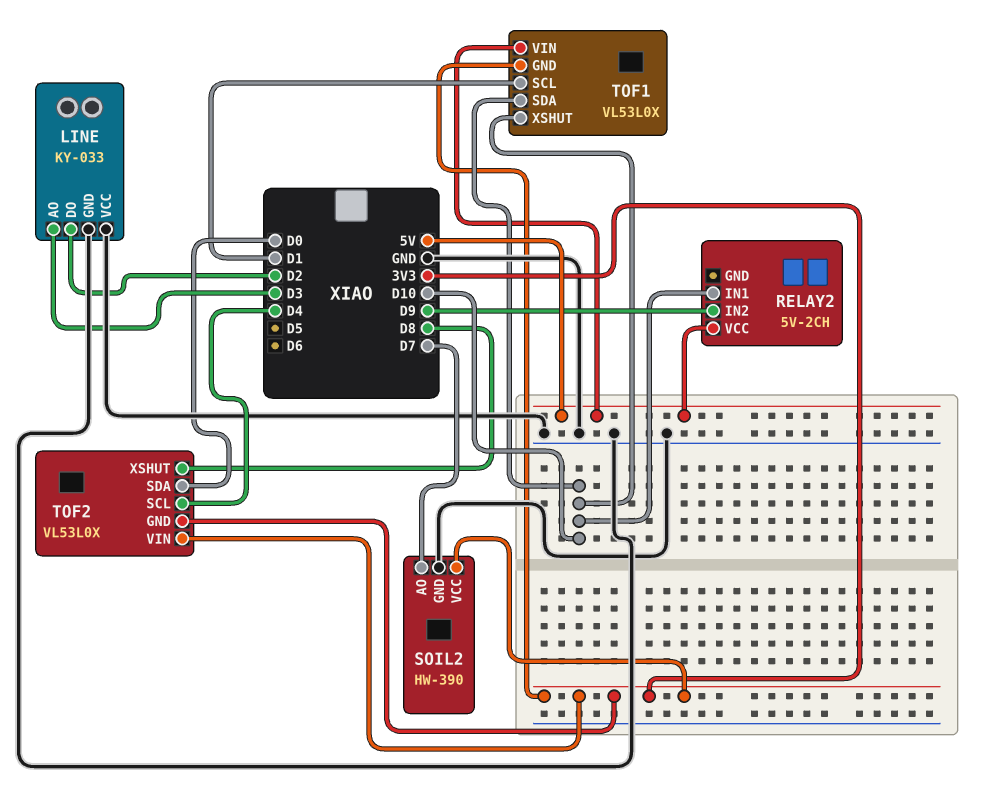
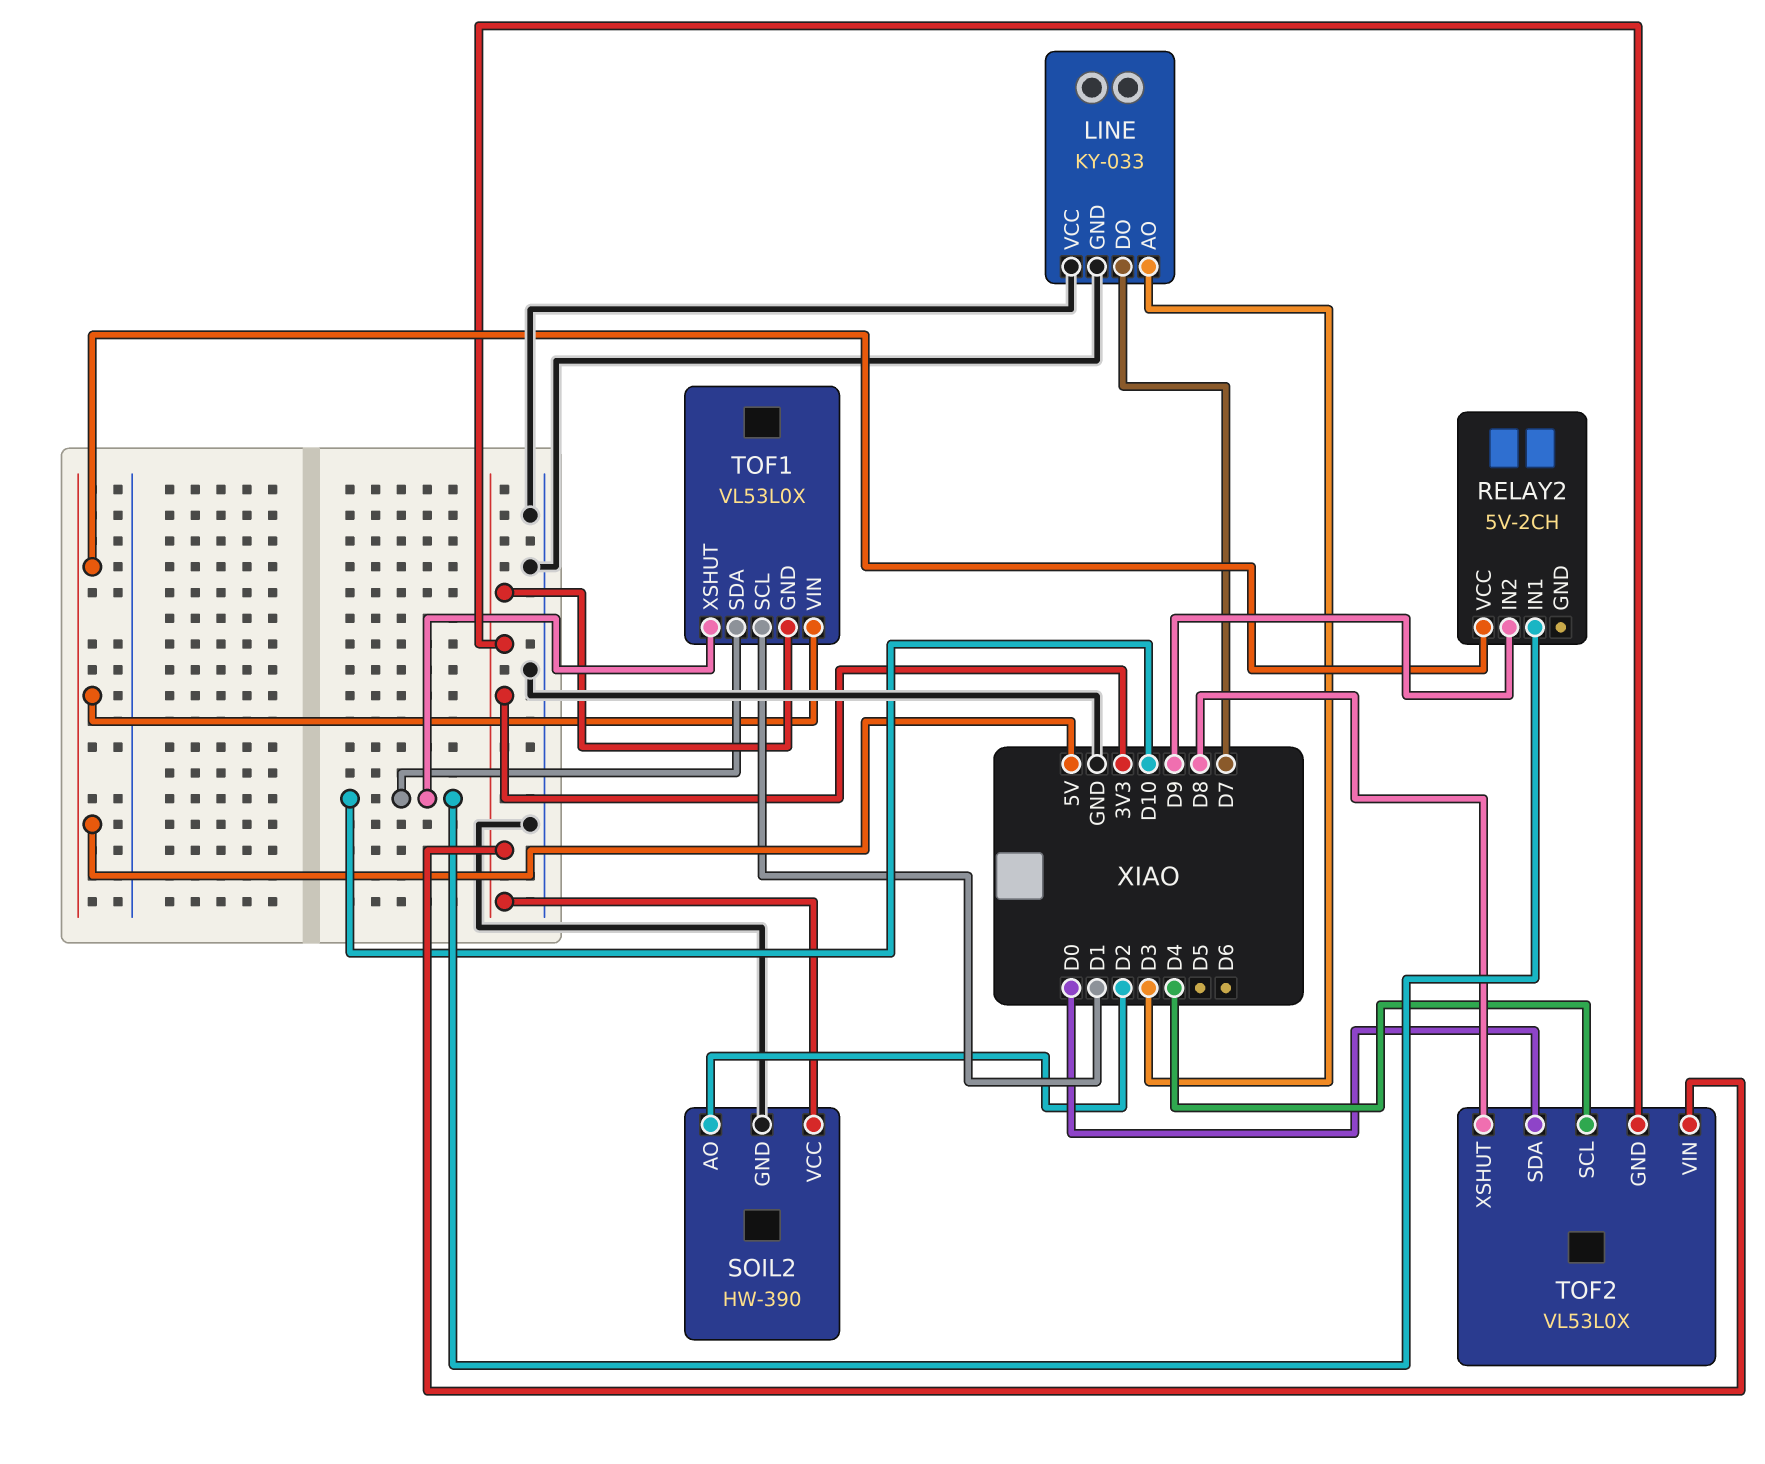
LINE pin DO: D2 -> D7
SOIL2 pin AO: D7 -> D2

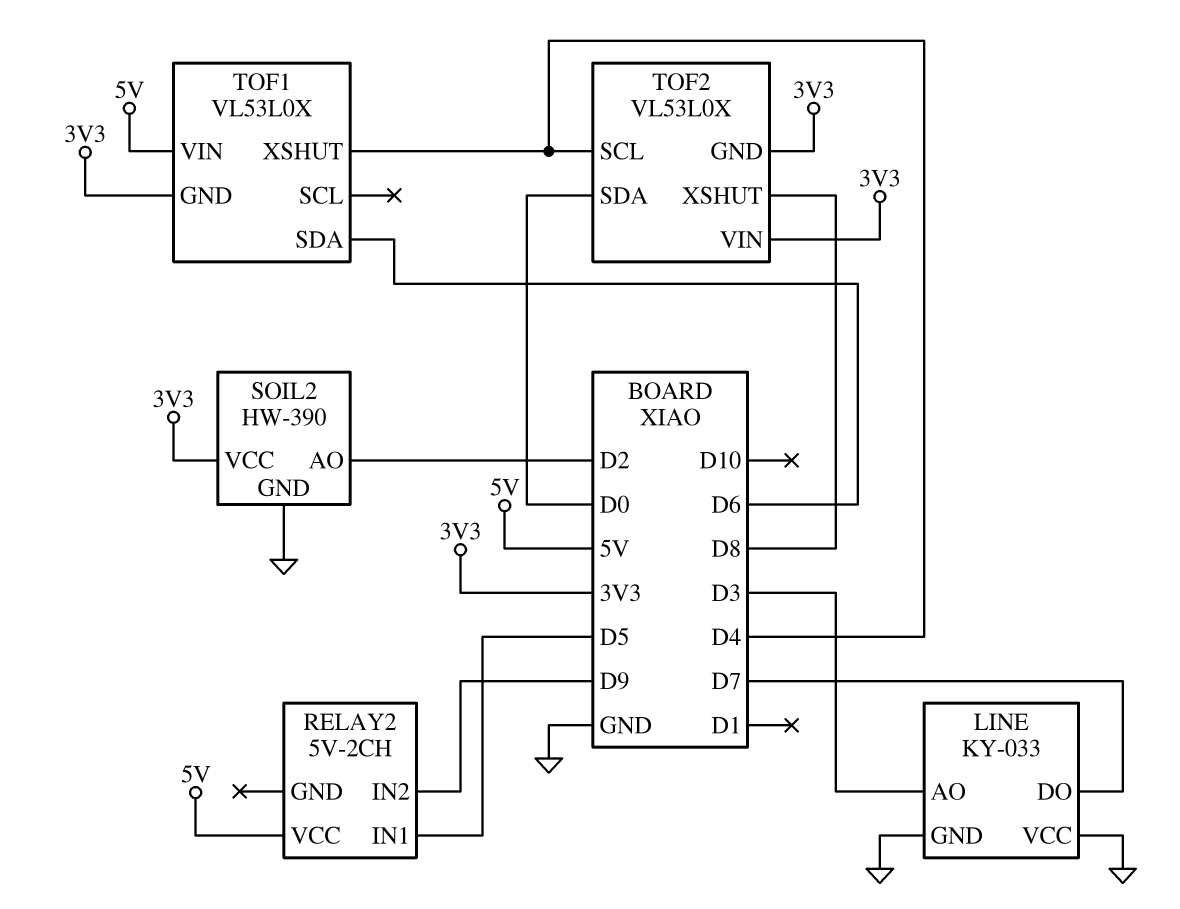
RELAY2 pin IN1: D10 -> D5
TOF1 pin SCL: D1 -> none
TOF1 pin SDA: D10 -> D6
TOF1 pin XSHUT: D10 -> D4

